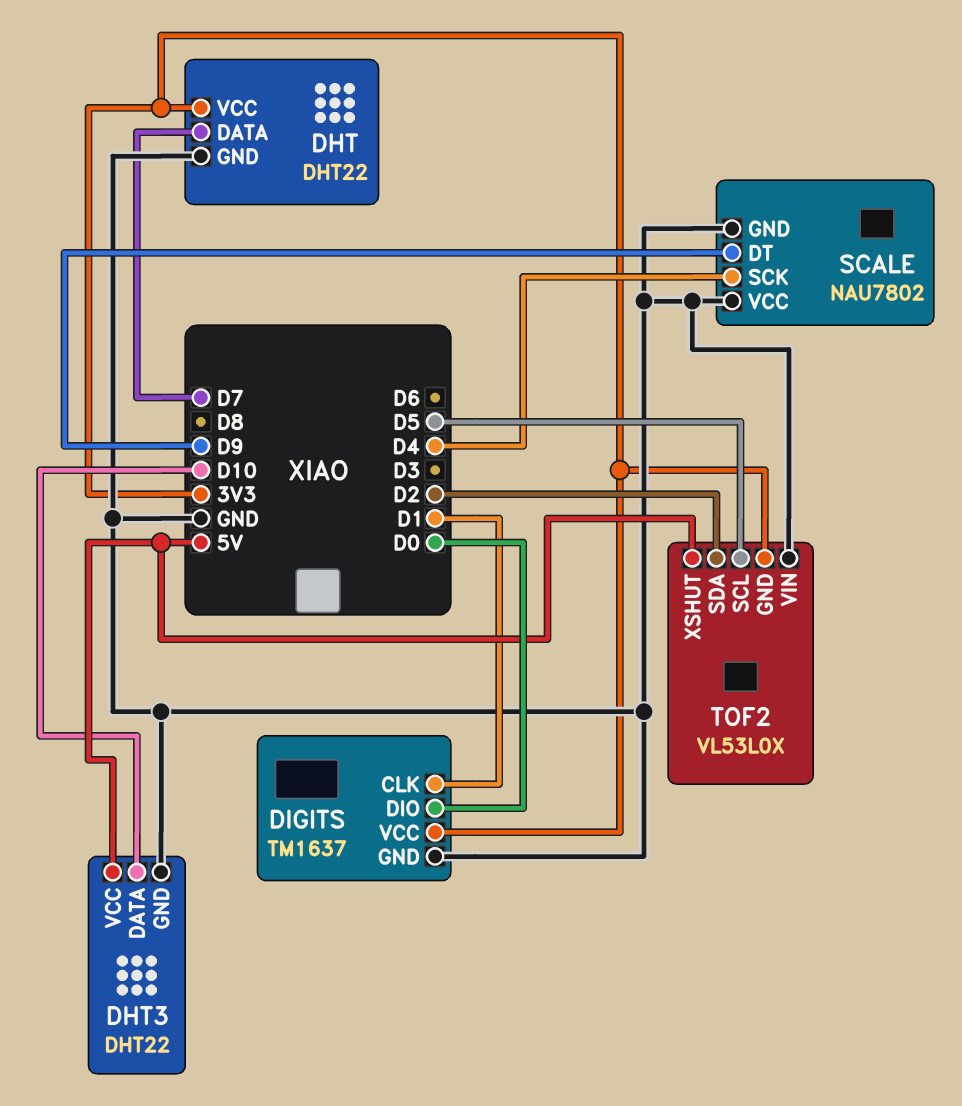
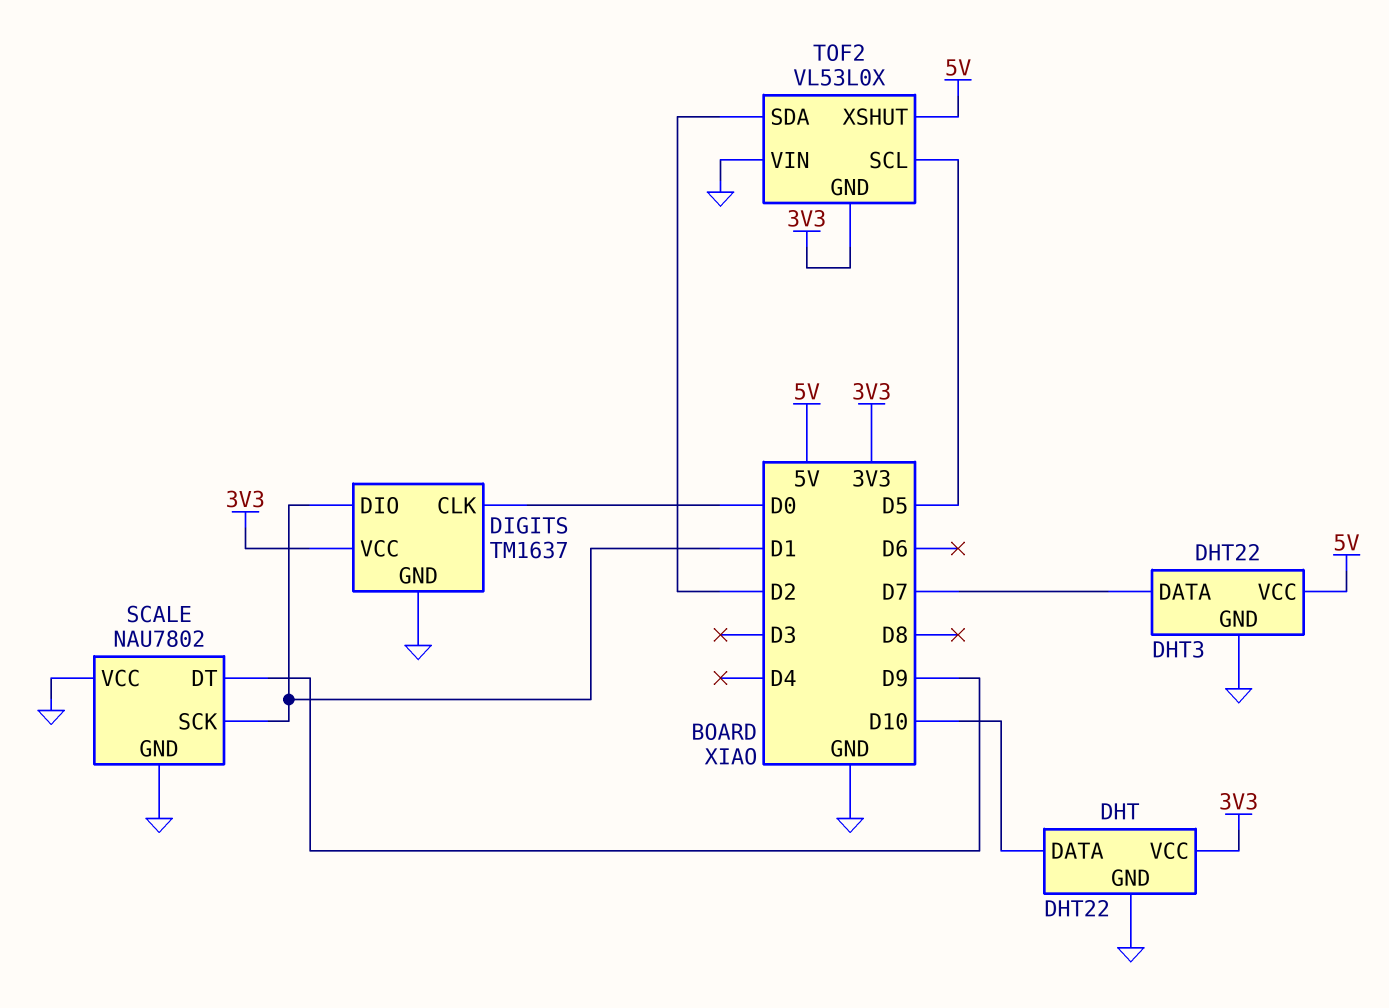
DHT pin DATA: D7 -> D10
DHT3 pin DATA: D10 -> D7
DIGITS pin CLK: D1 -> D0
DIGITS pin DIO: D0 -> D1
SCALE pin SCK: D4 -> D1

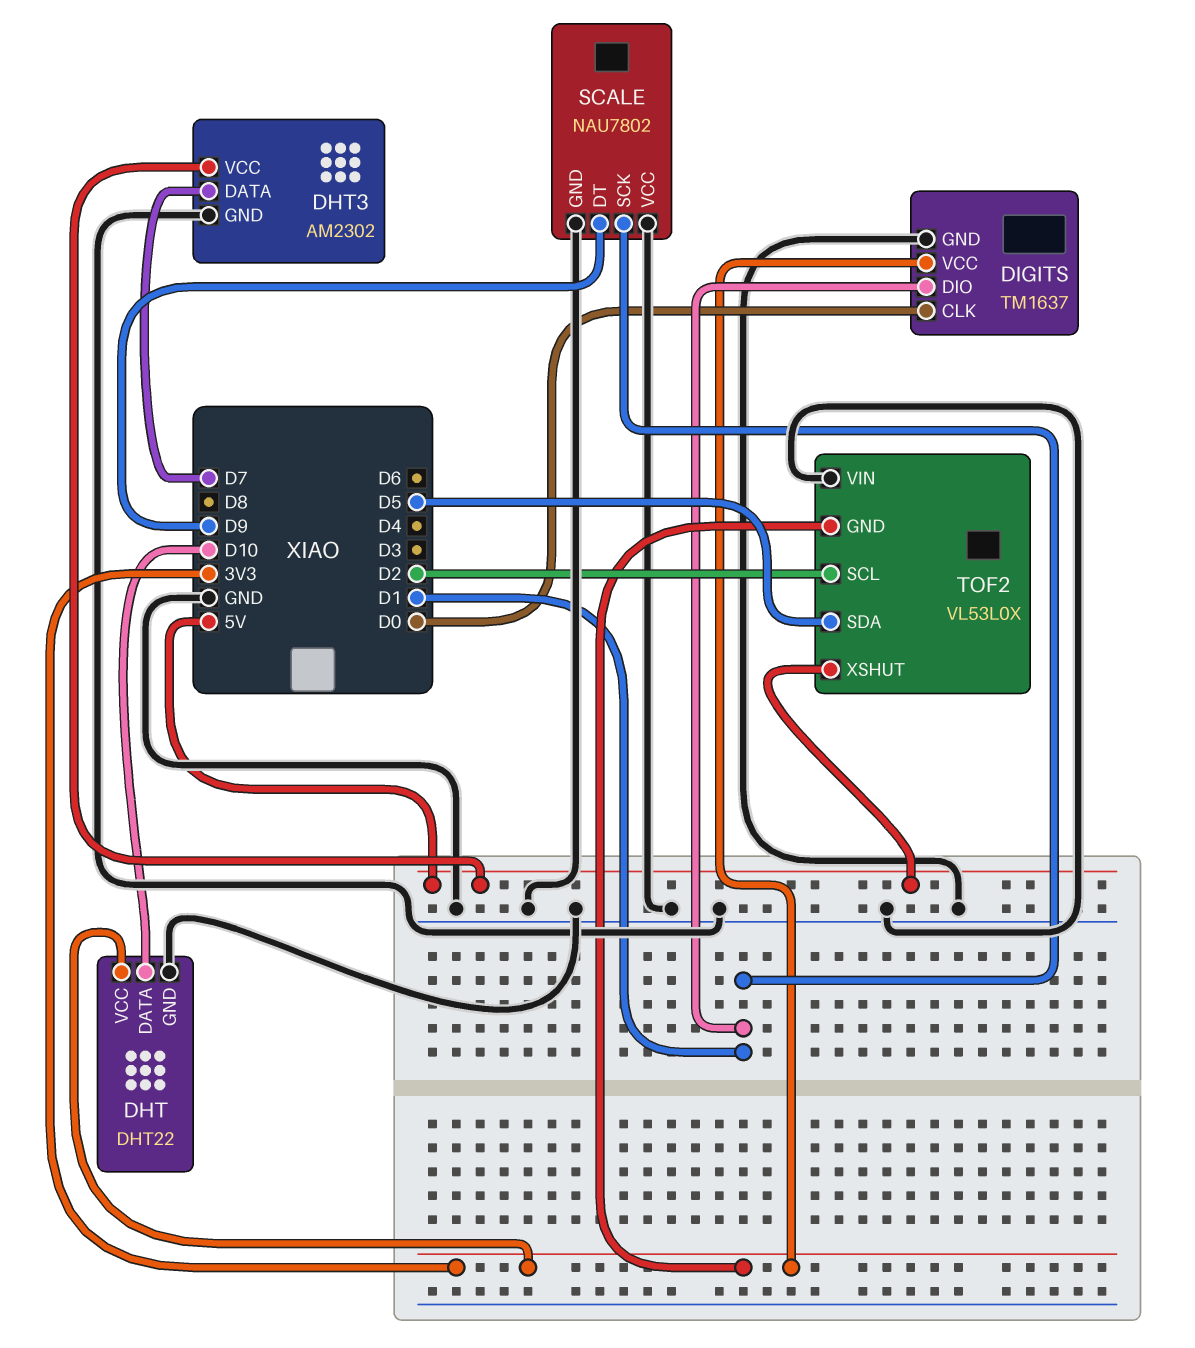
DHT3: DHT22 -> AM2302
TOF2 pin SCL: D5 -> D2
TOF2 pin SDA: D2 -> D5

